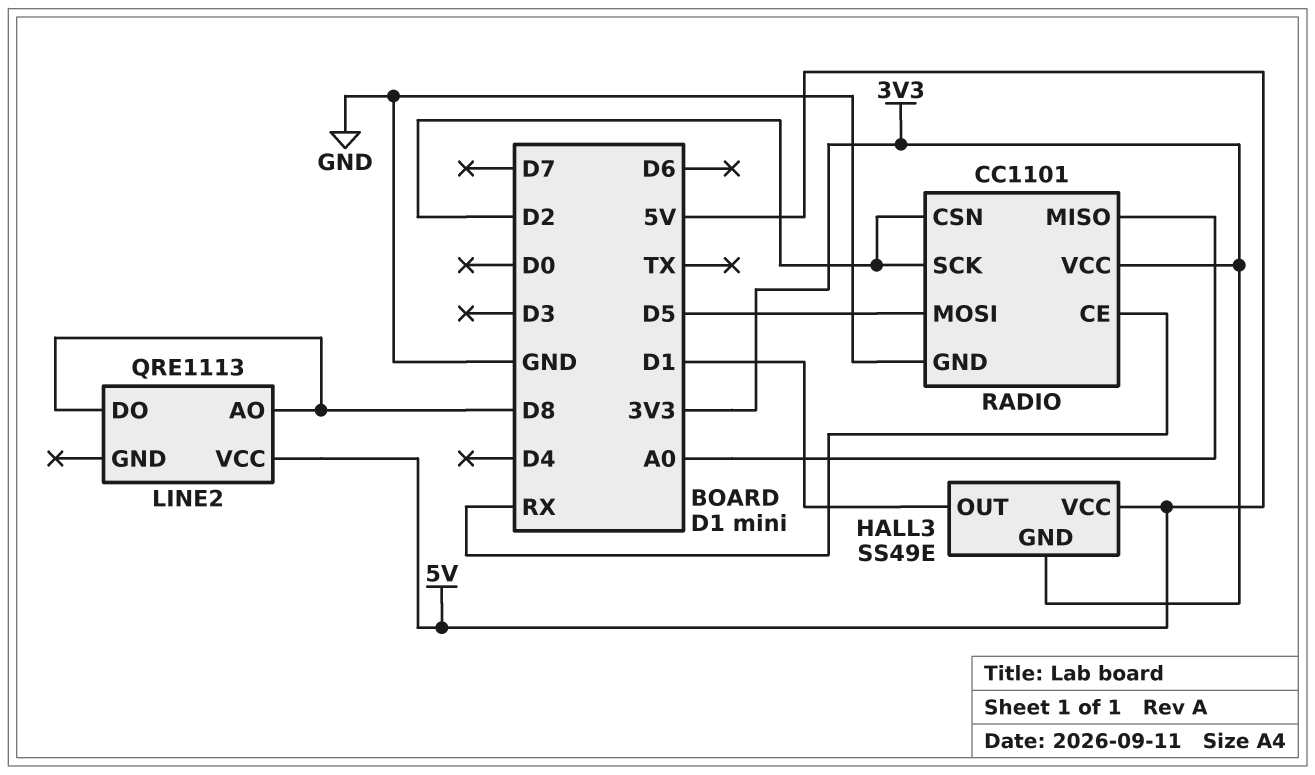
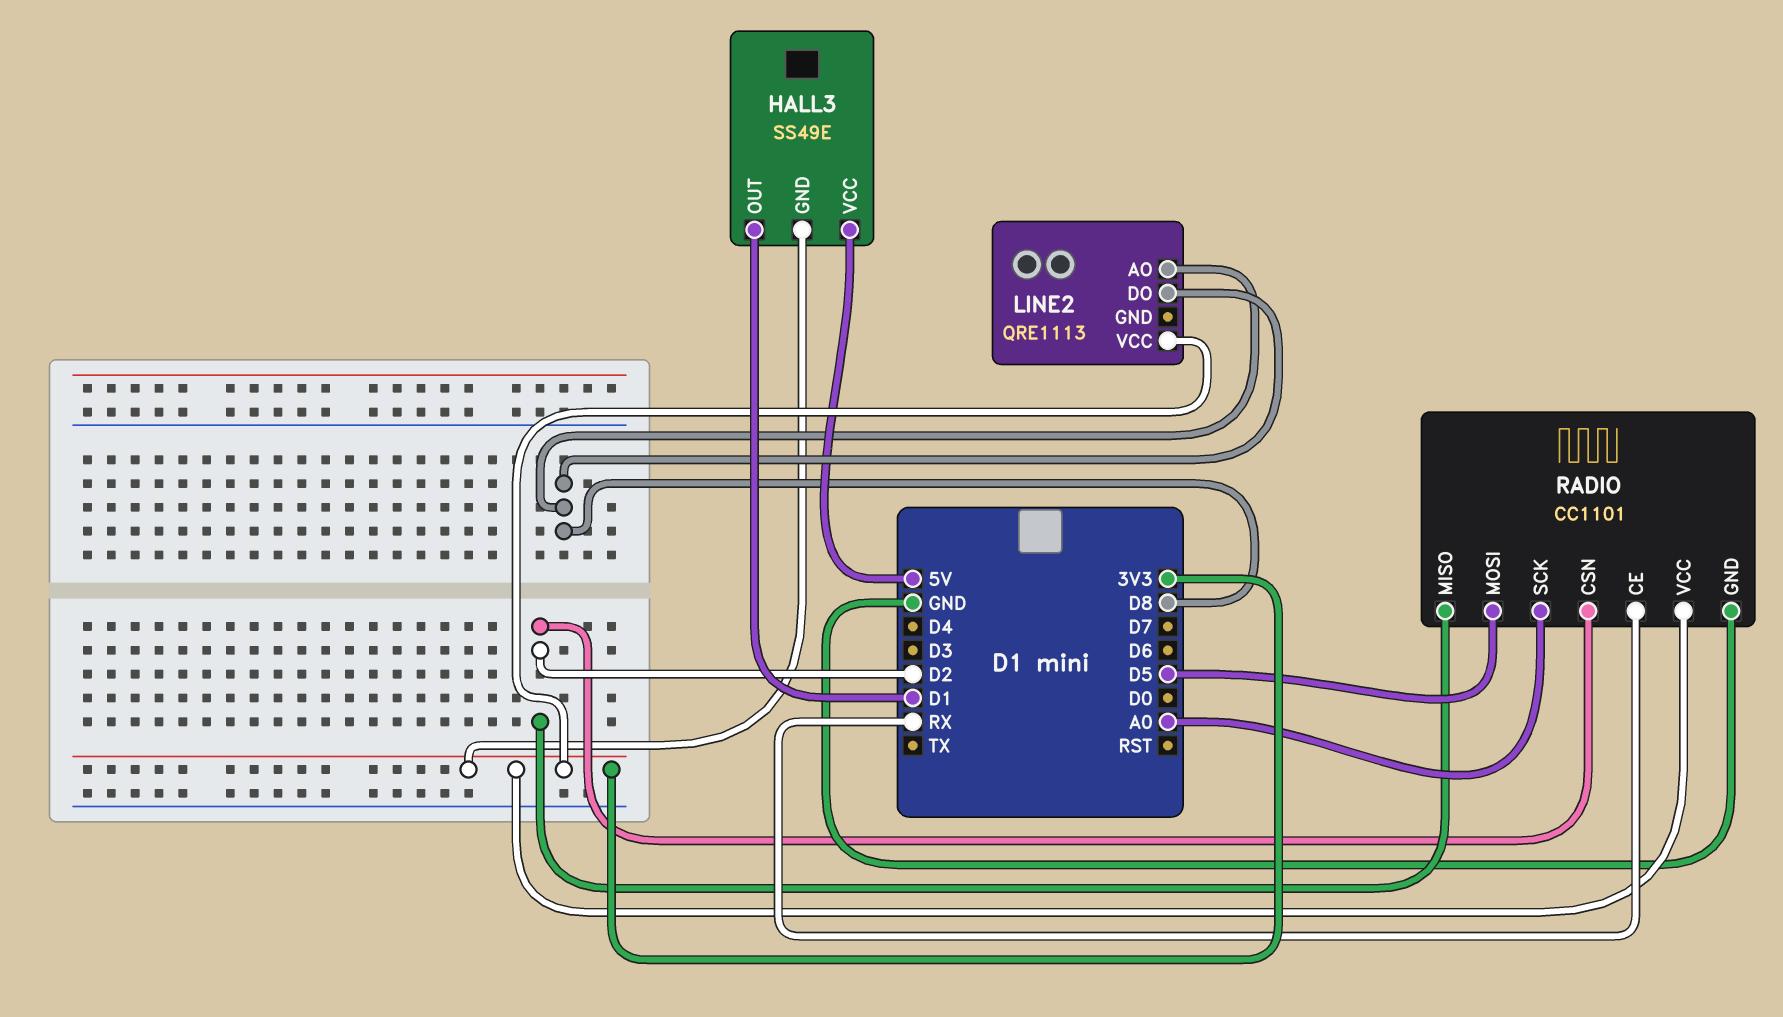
LINE2 pin VCC: 5V -> 3V3
RADIO pin MISO: A0 -> D2
RADIO pin SCK: D2 -> A0

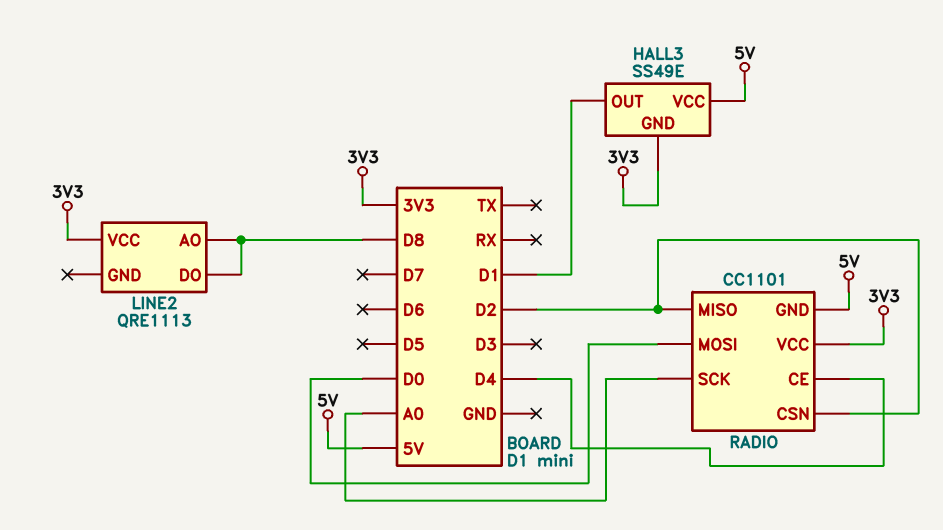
RADIO pin CE: RX -> D4
RADIO pin GND: GND -> 5V
RADIO pin MOSI: D5 -> D0

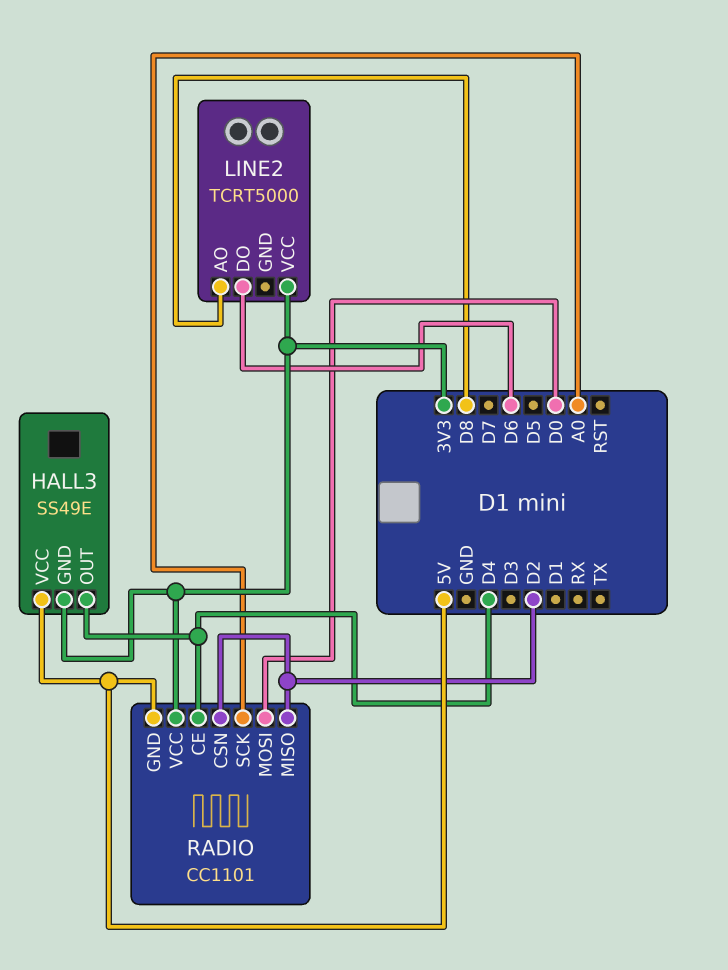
HALL3 pin OUT: D1 -> D4
LINE2: QRE1113 -> TCRT5000
LINE2 pin DO: D8 -> D6

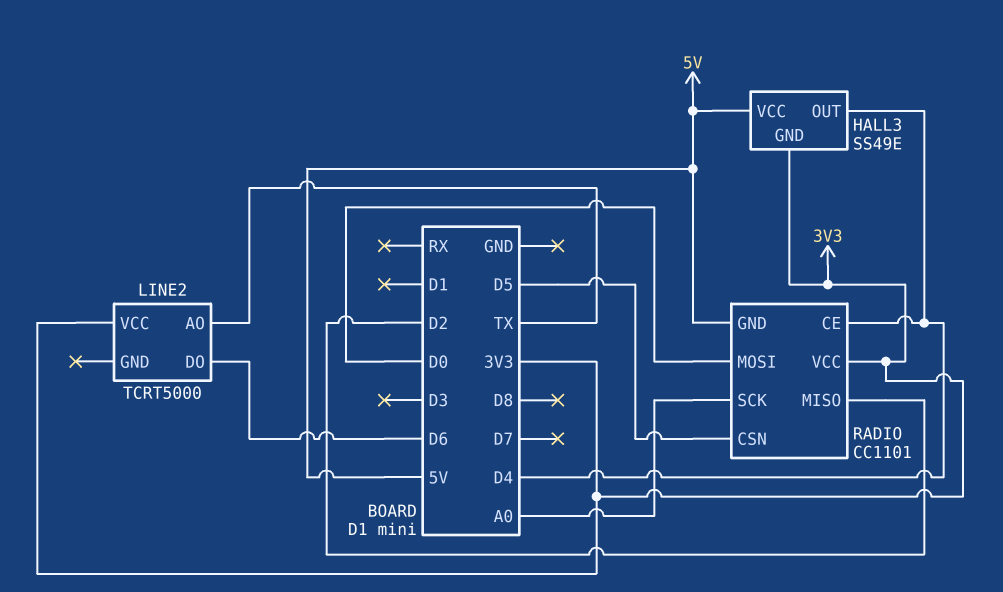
LINE2 pin AO: D8 -> TX
RADIO pin CSN: D2 -> D5

